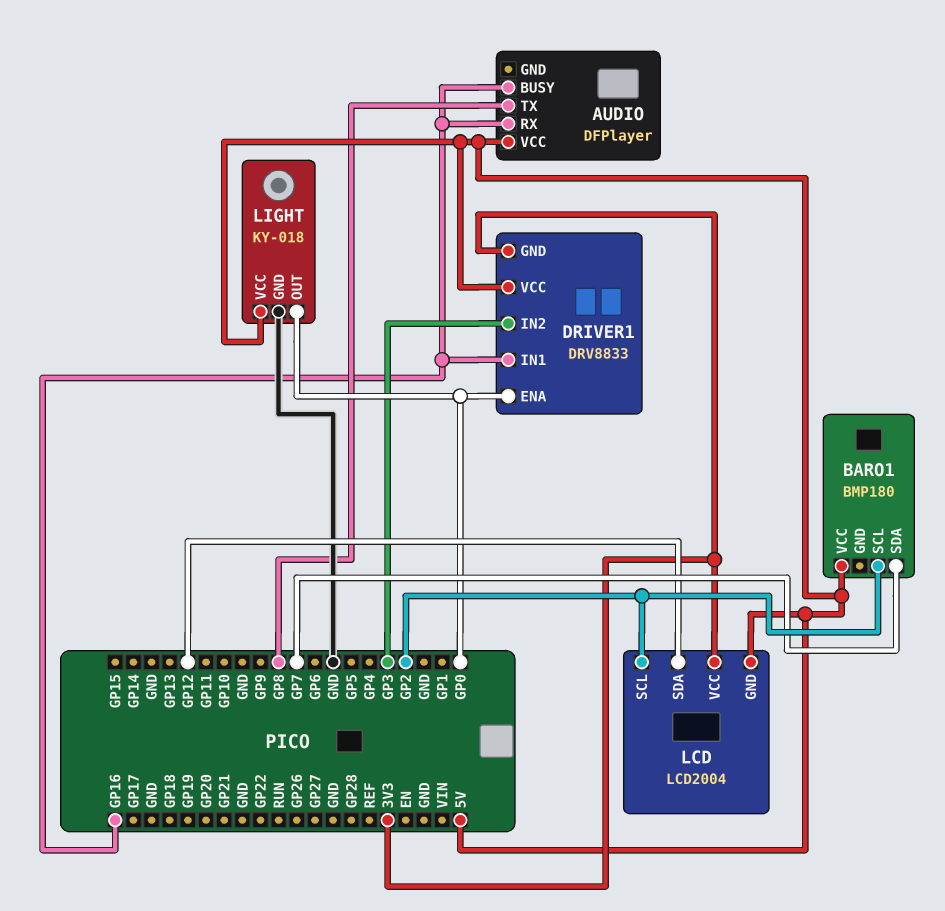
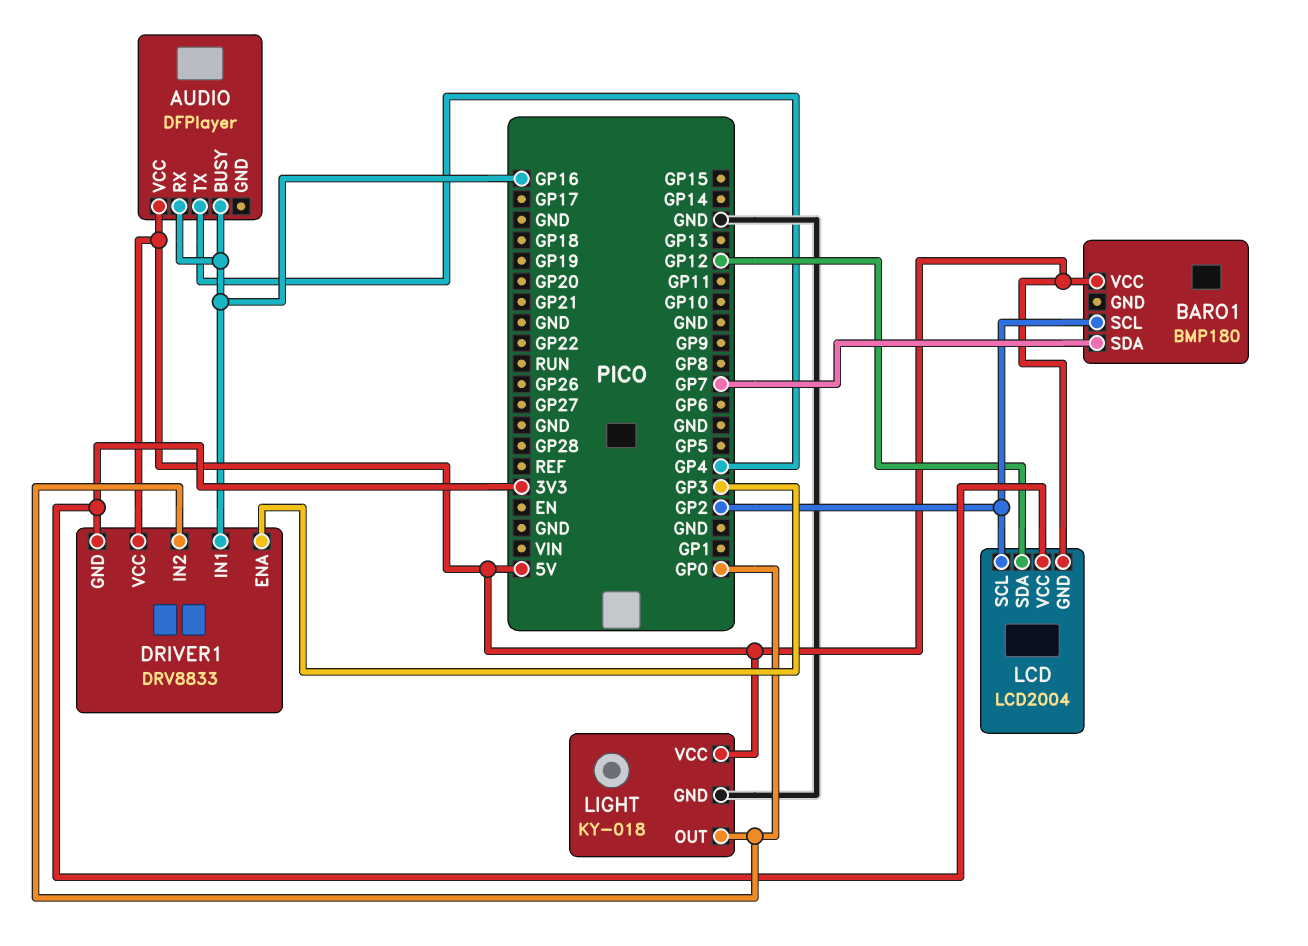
AUDIO pin TX: GP8 -> GP4
DRIVER1 pin ENA: GP0 -> GP3
DRIVER1 pin IN2: GP3 -> GP0

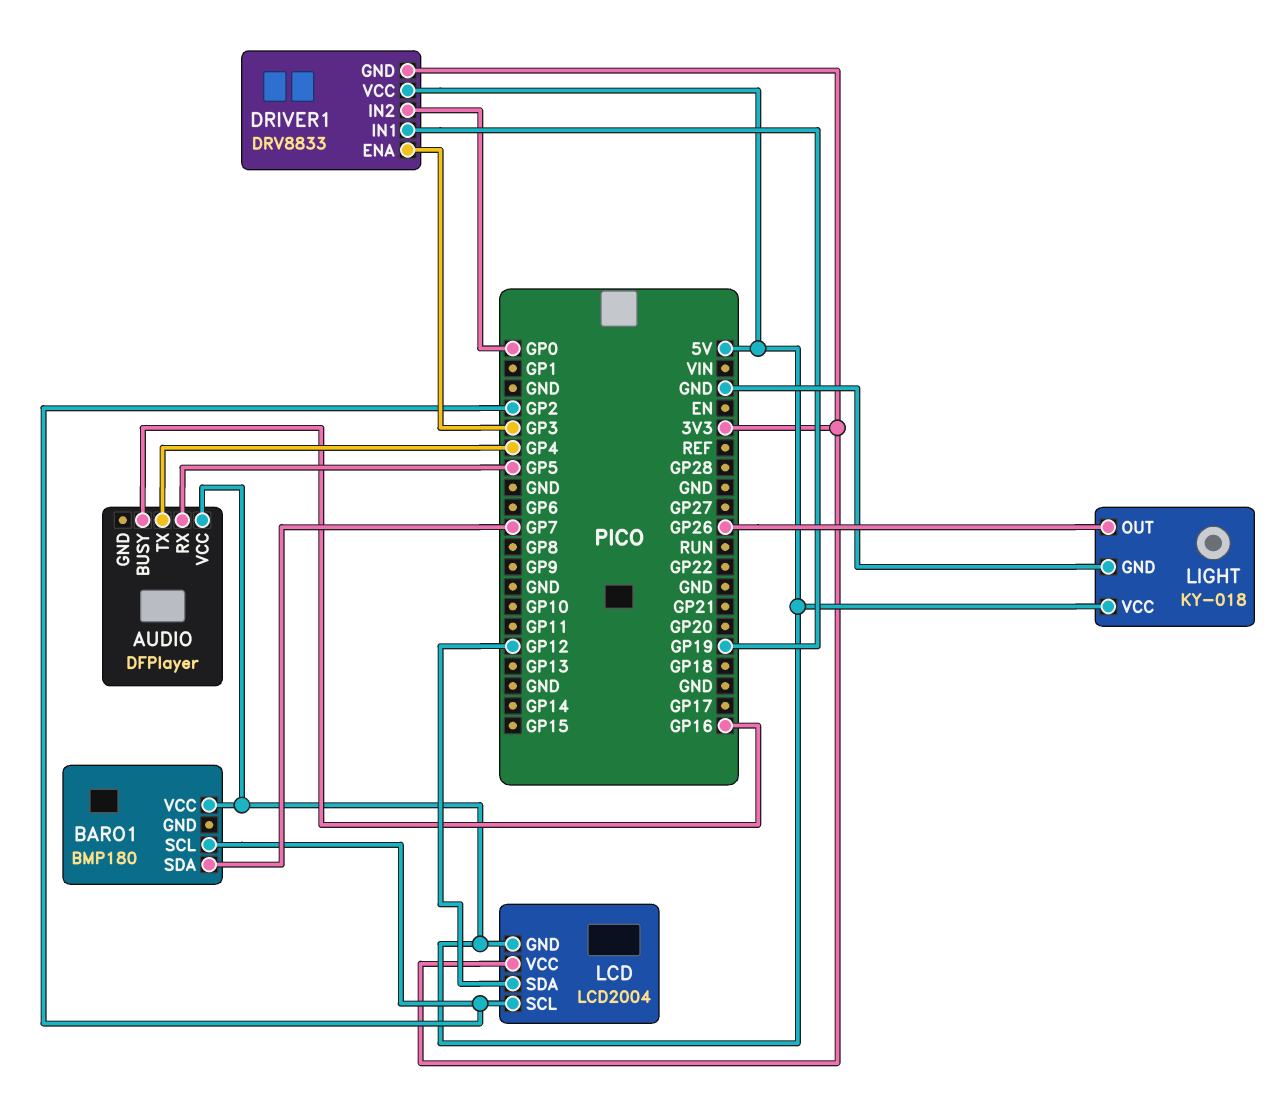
AUDIO pin RX: GP16 -> GP5
DRIVER1 pin IN1: GP16 -> GP19
LIGHT pin OUT: GP0 -> GP26

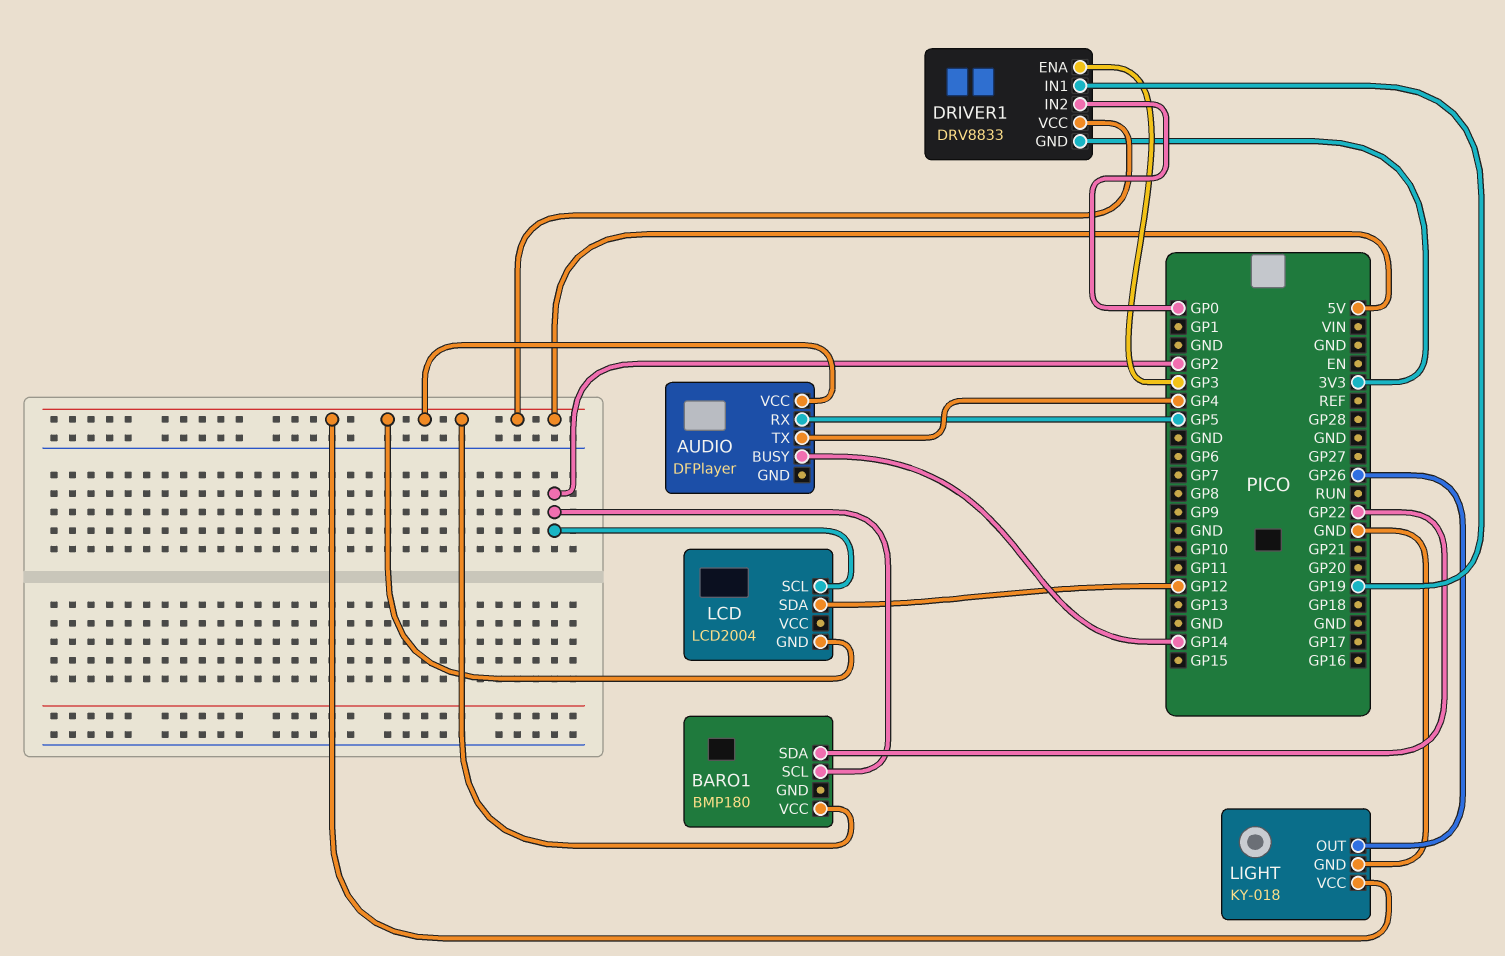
AUDIO pin BUSY: GP16 -> GP14
BARO1 pin SDA: GP7 -> GP22
LCD pin VCC: 3V3 -> none

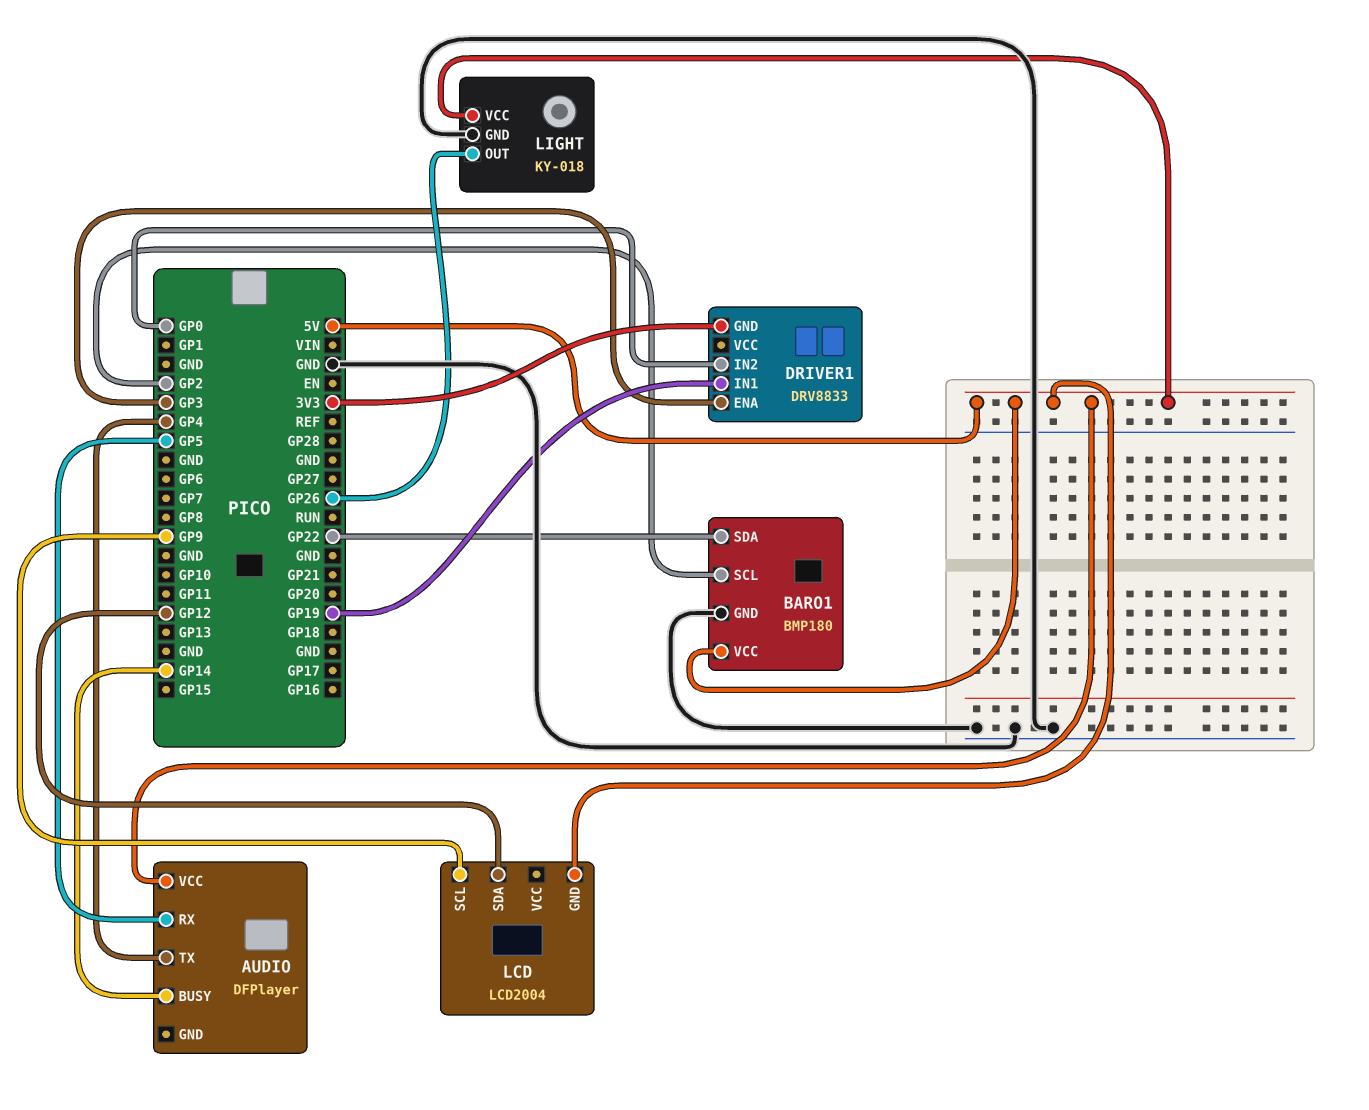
BARO1 pin GND: none -> GND
DRIVER1 pin VCC: 5V -> none
LCD pin SCL: GP2 -> GP9

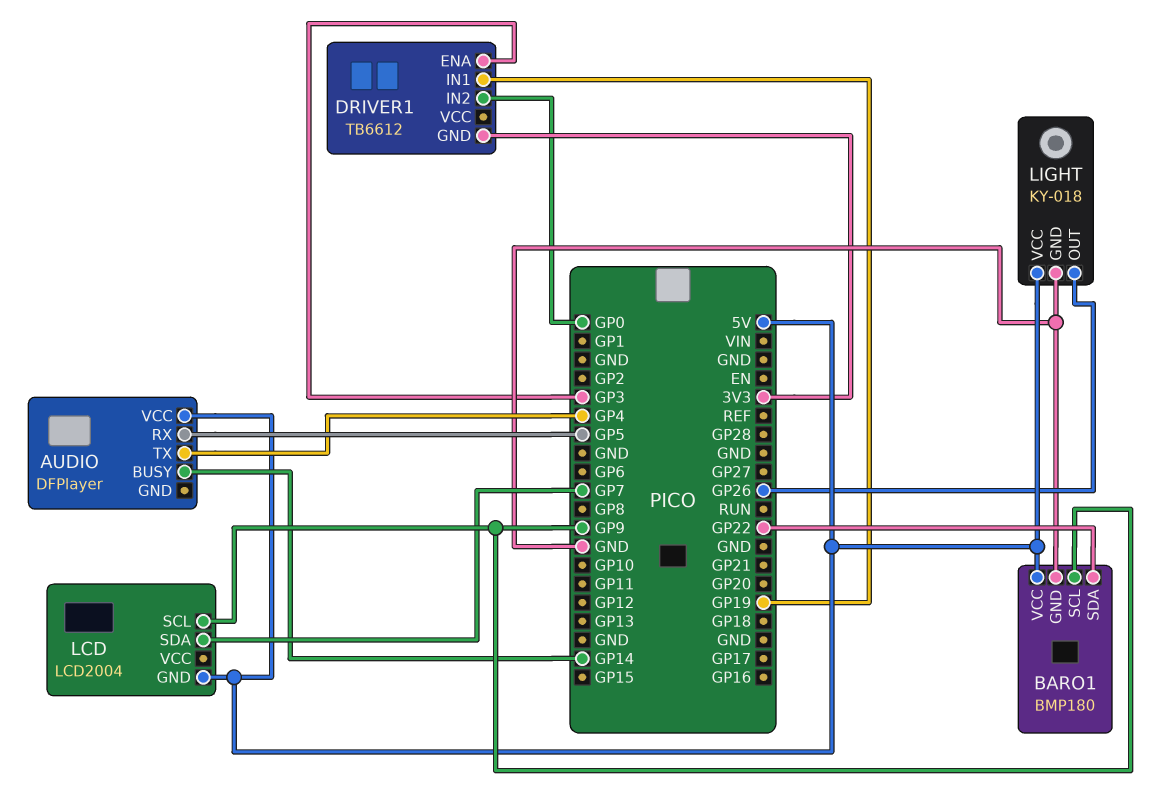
BARO1 pin SCL: GP2 -> GP9
DRIVER1: DRV8833 -> TB6612
LCD pin SDA: GP12 -> GP7

